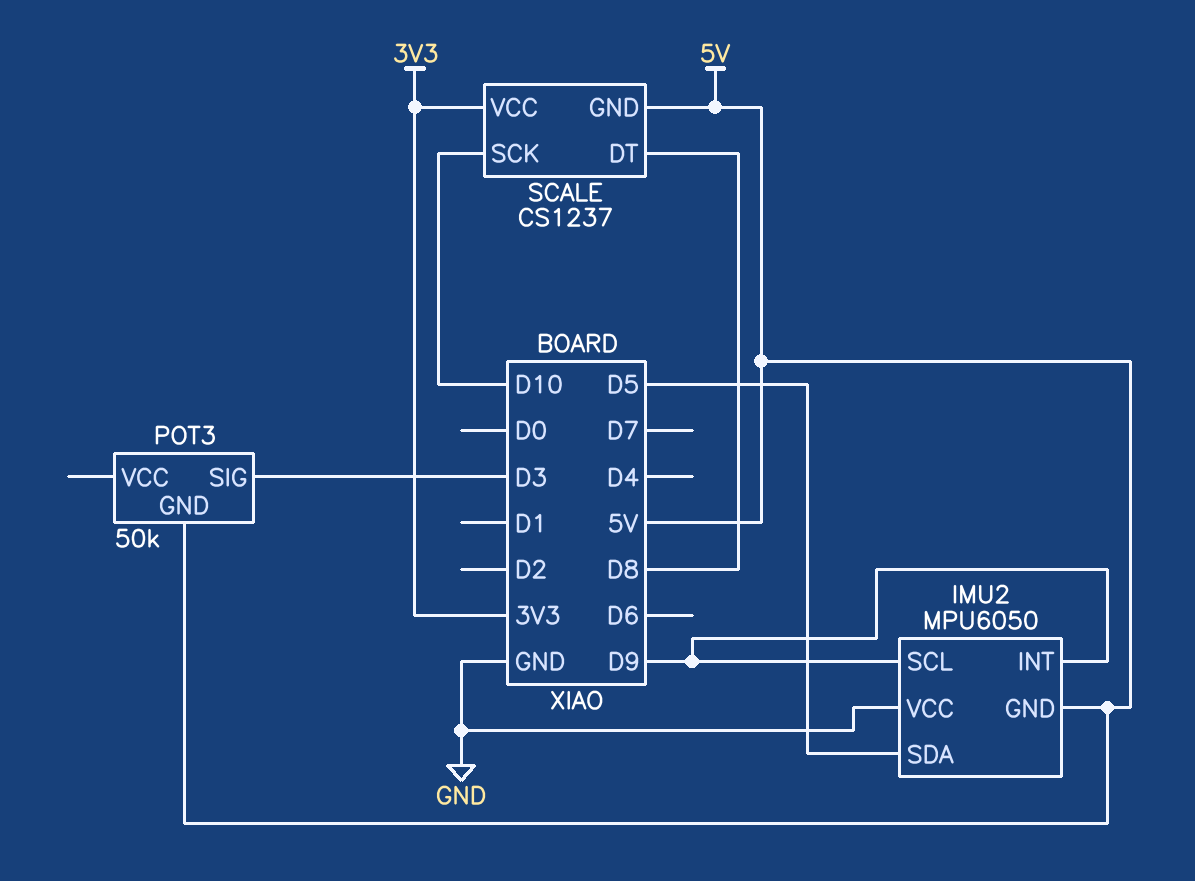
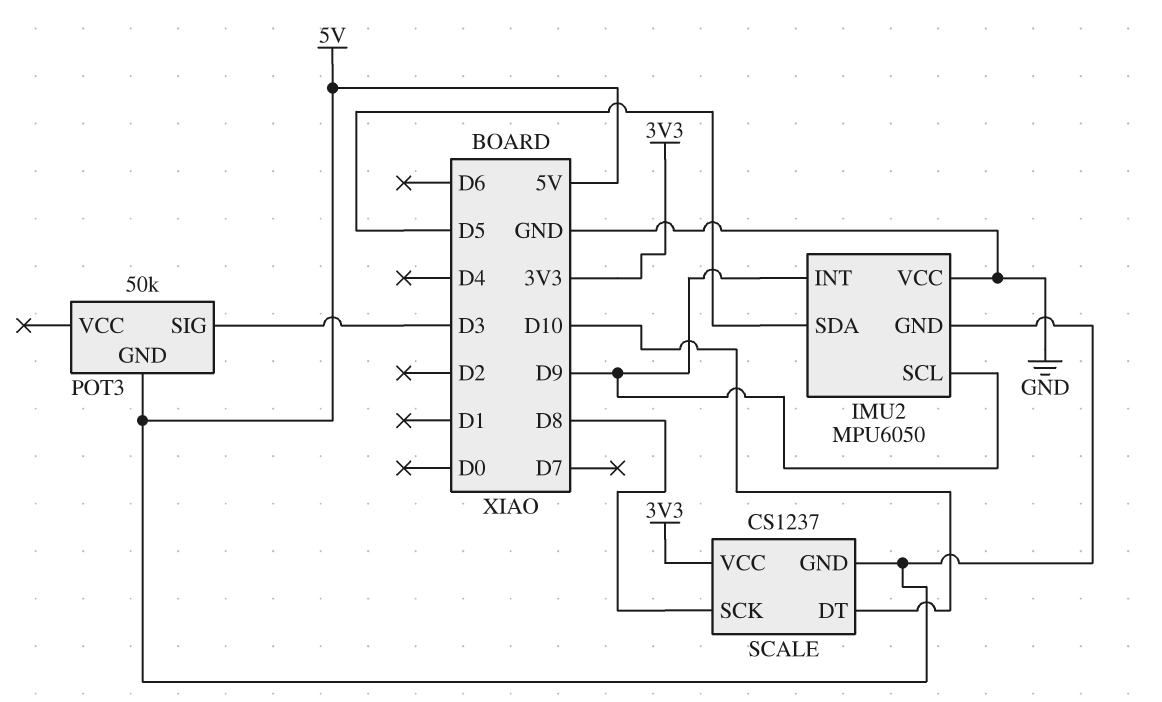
SCALE pin DT: D8 -> D10
SCALE pin SCK: D10 -> D8

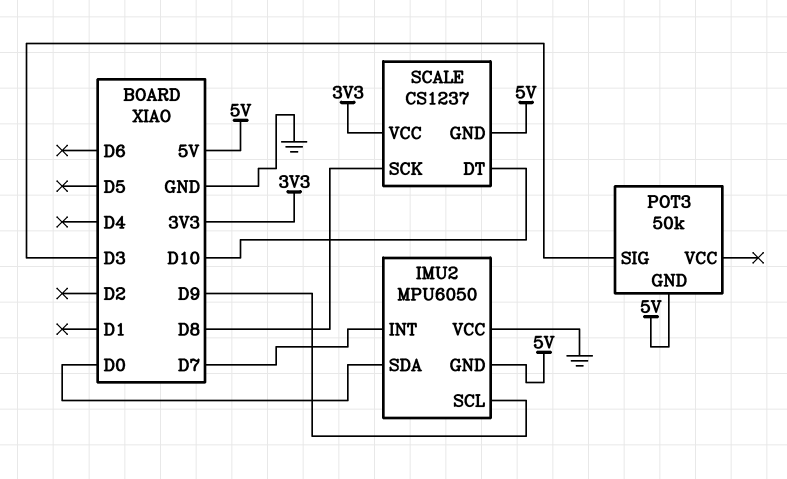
IMU2 pin INT: D9 -> D7
IMU2 pin SDA: D5 -> D0

